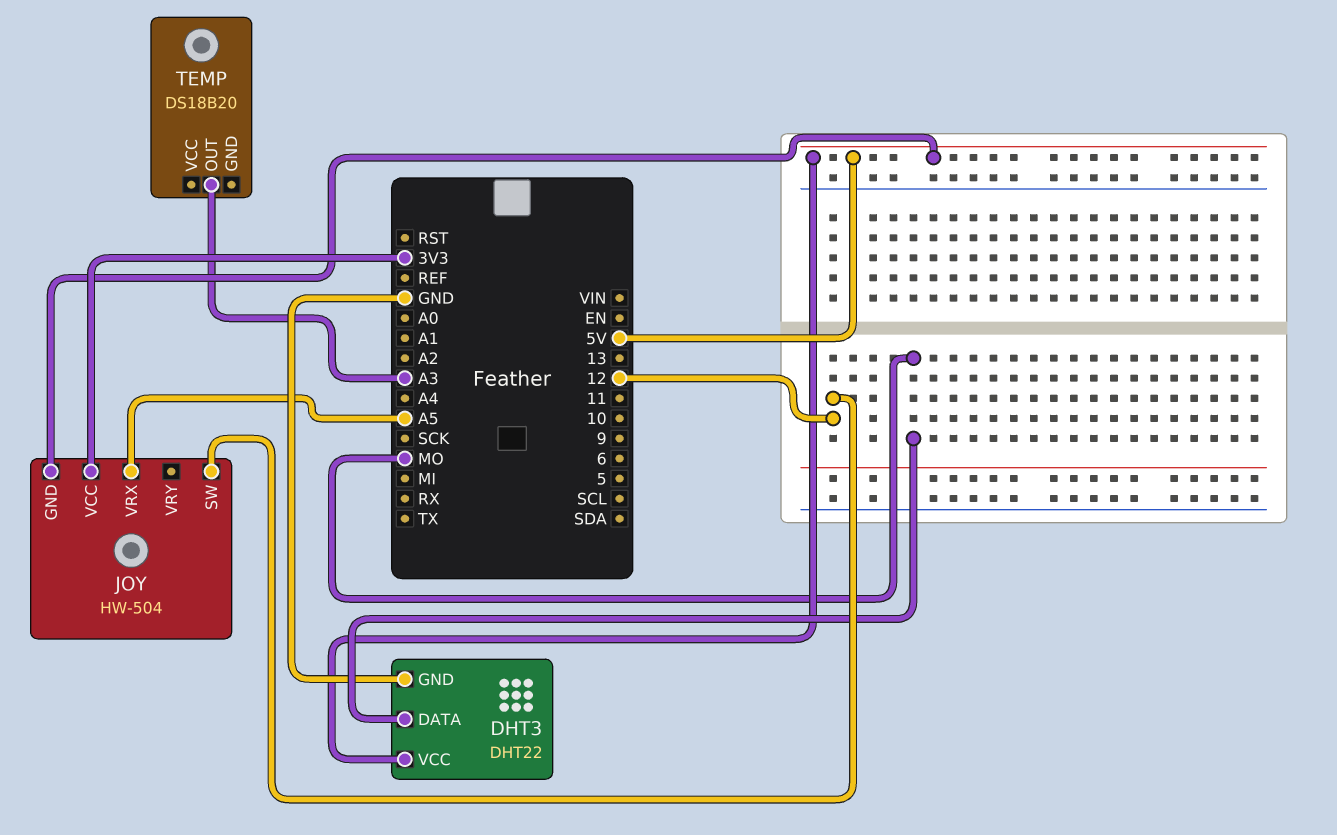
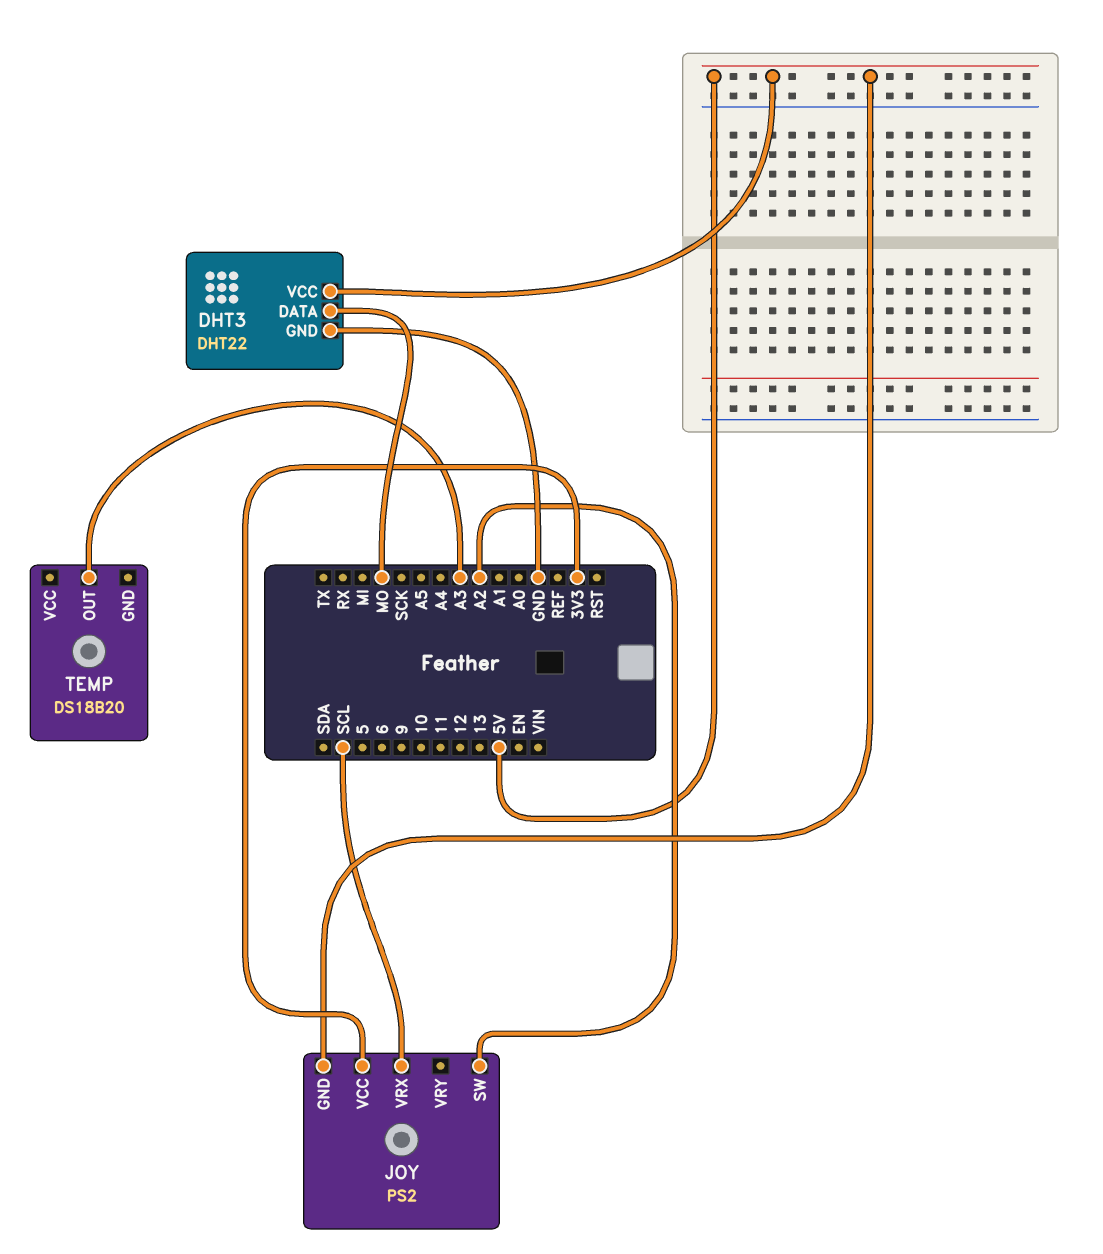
JOY: HW-504 -> PS2
JOY pin SW: 12 -> A2
JOY pin VRX: A5 -> SCL

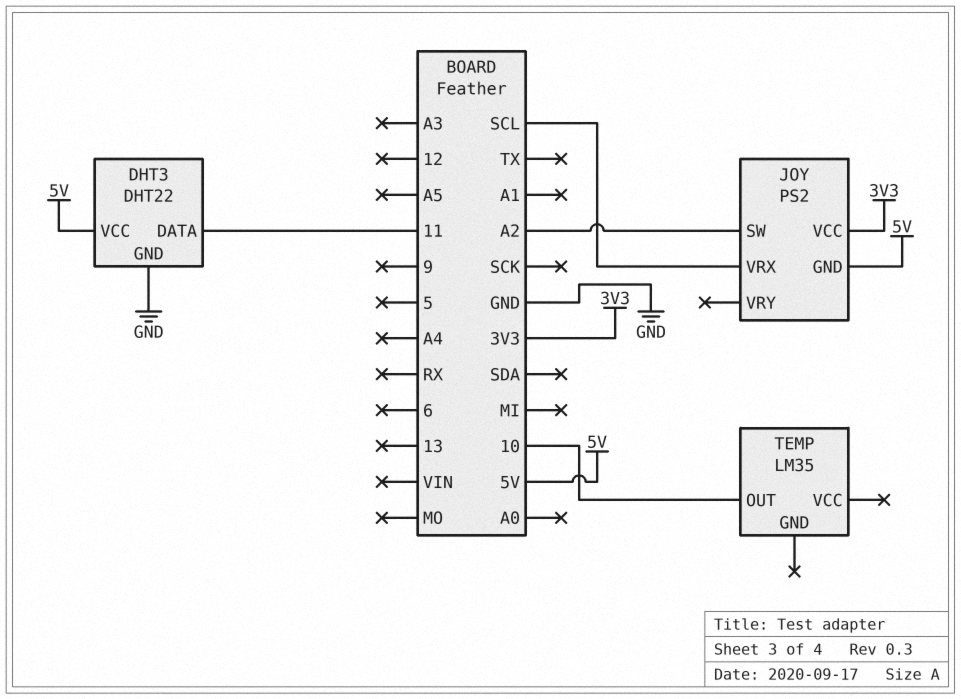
DHT3 pin DATA: MO -> 11
TEMP: DS18B20 -> LM35
TEMP pin OUT: A3 -> 10

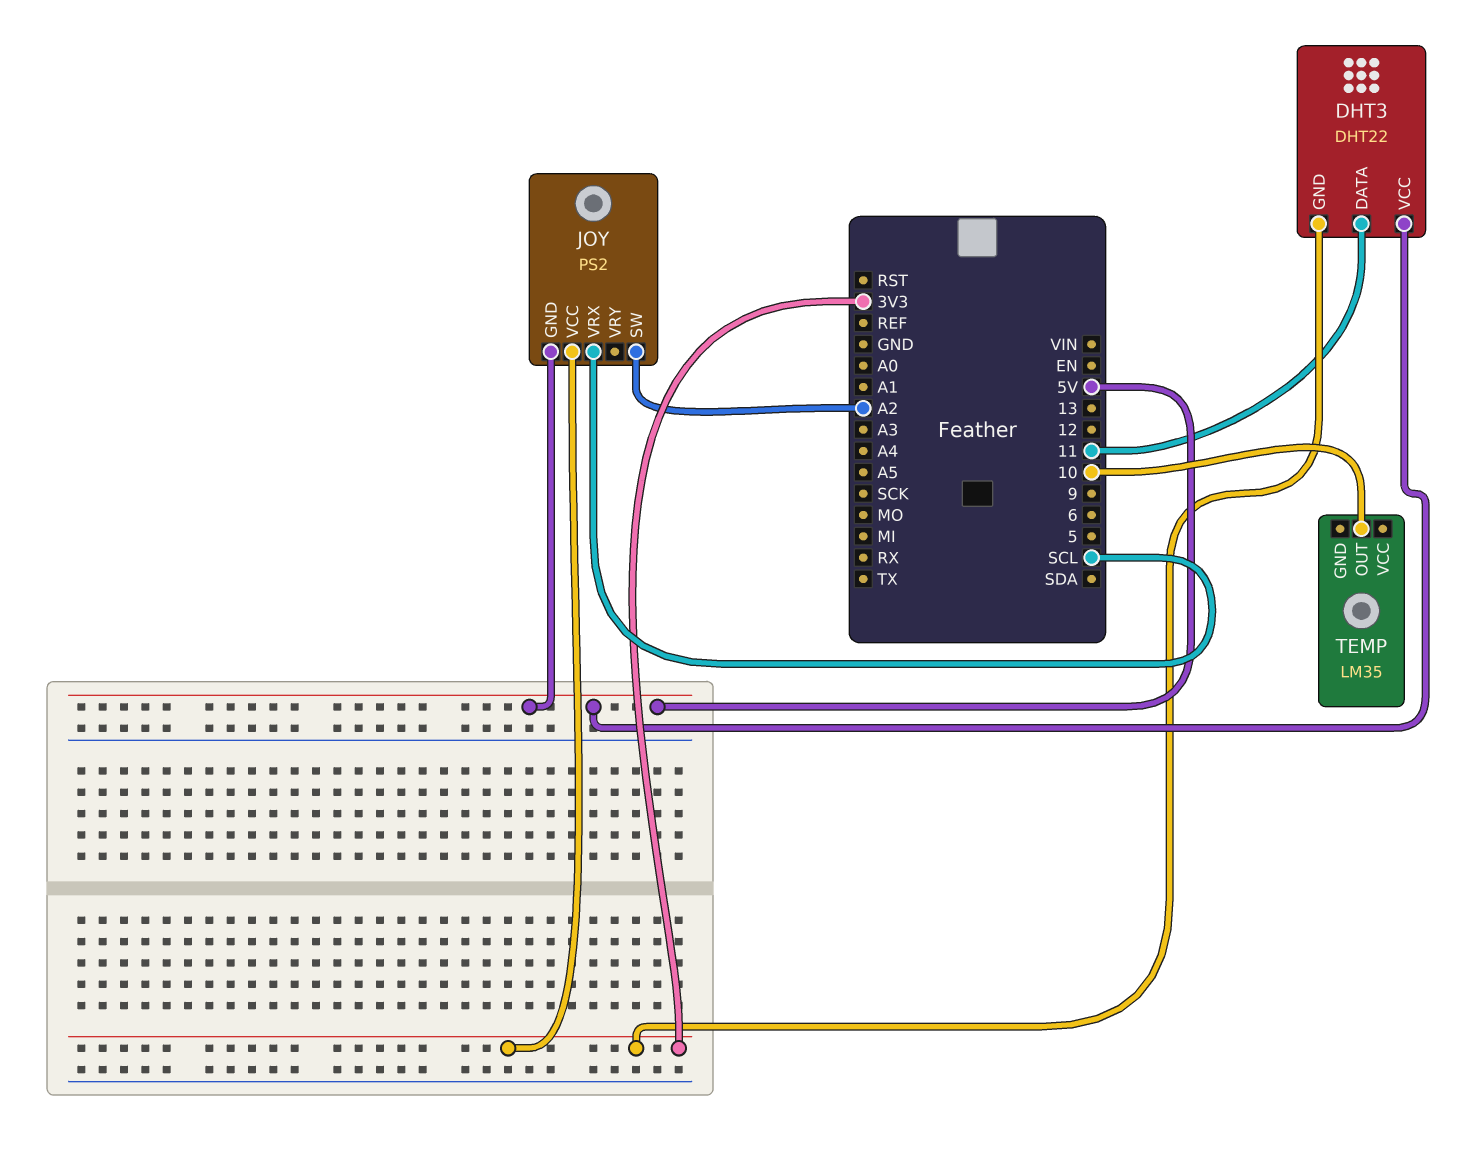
DHT3 pin GND: GND -> 3V3

